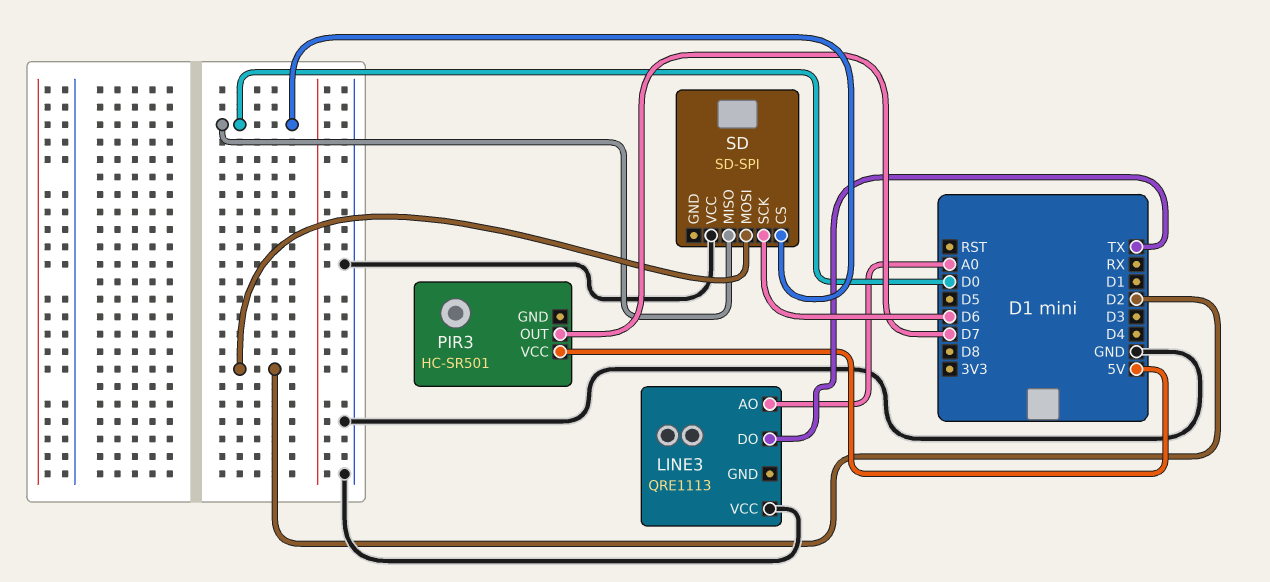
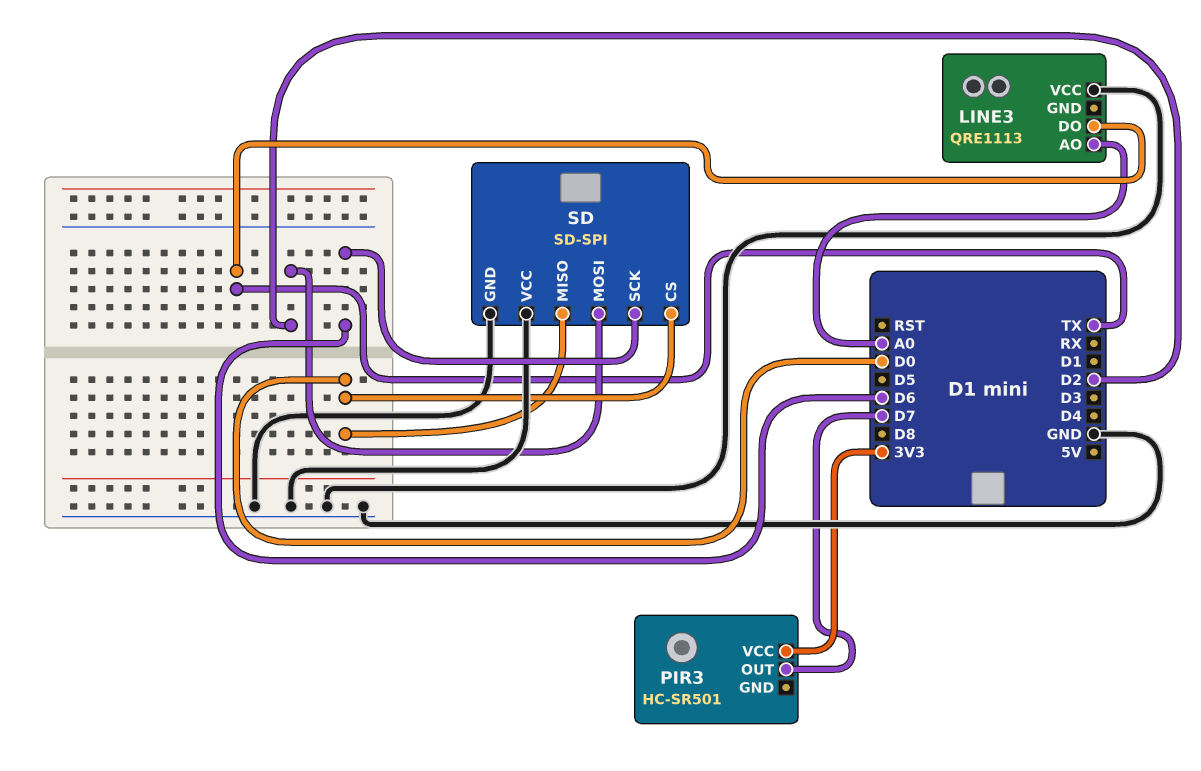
PIR3 pin VCC: 5V -> 3V3
SD pin GND: none -> GND

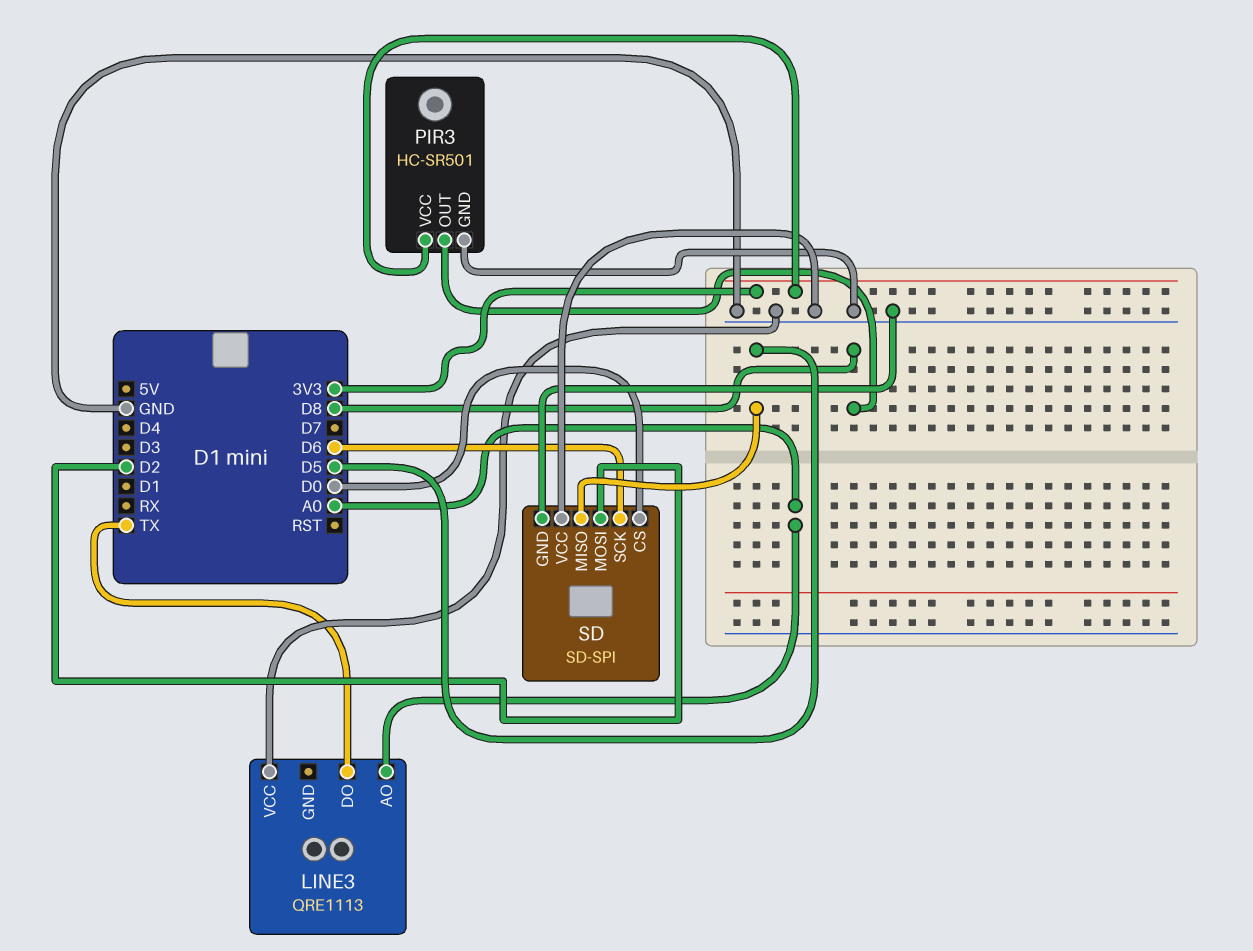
PIR3 pin GND: none -> GND
PIR3 pin OUT: D7 -> D8
SD pin MISO: D0 -> D5

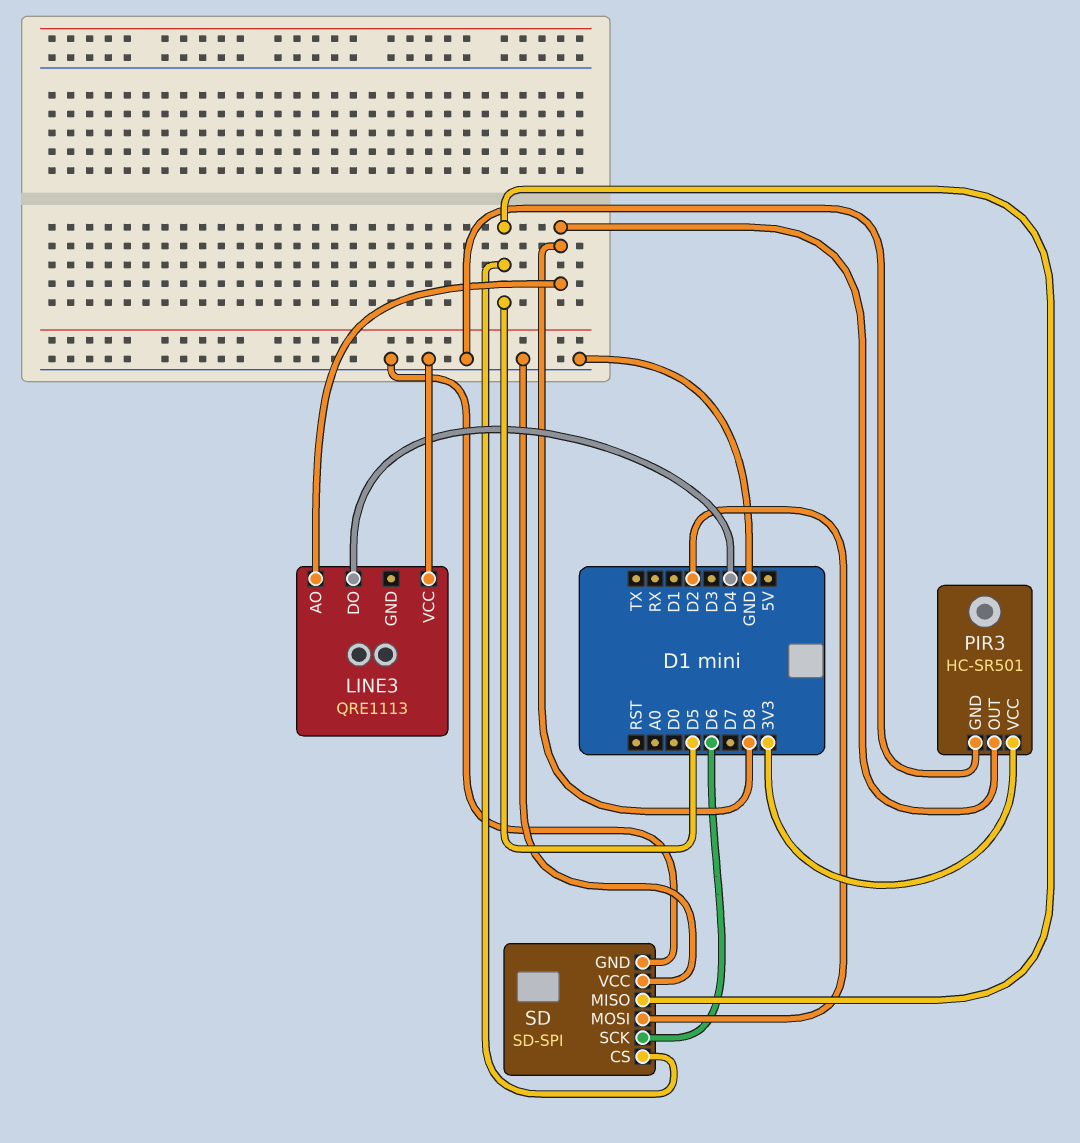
LINE3 pin AO: A0 -> D8
LINE3 pin DO: TX -> D4
SD pin CS: D0 -> D5

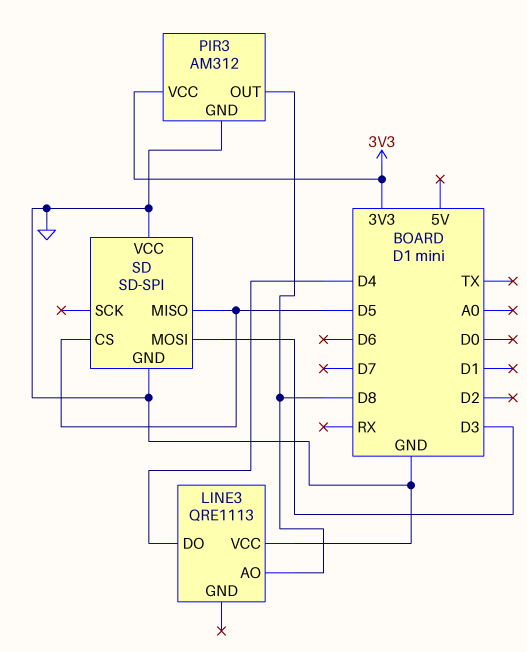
PIR3: HC-SR501 -> AM312
SD pin MOSI: D2 -> D3
SD pin SCK: D6 -> none

